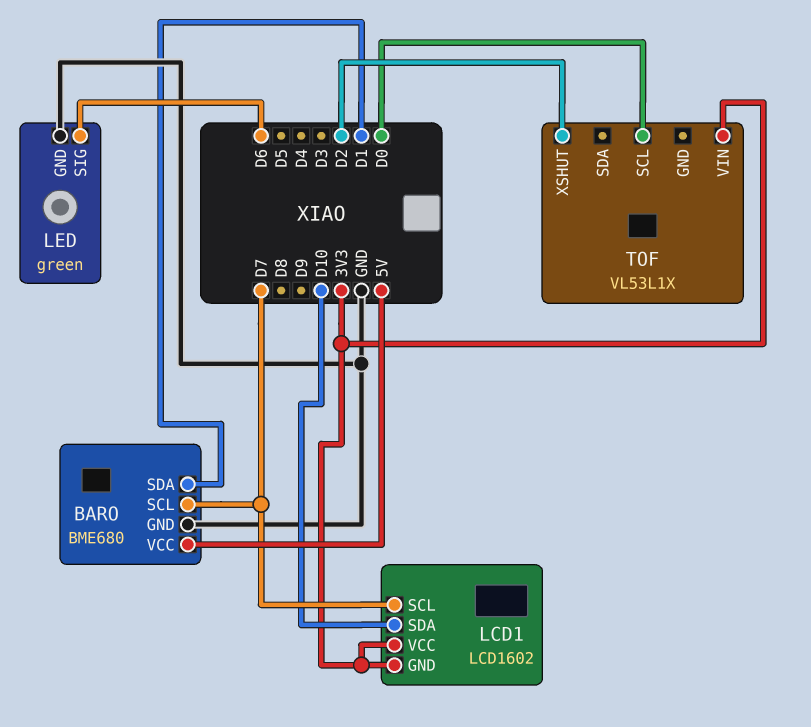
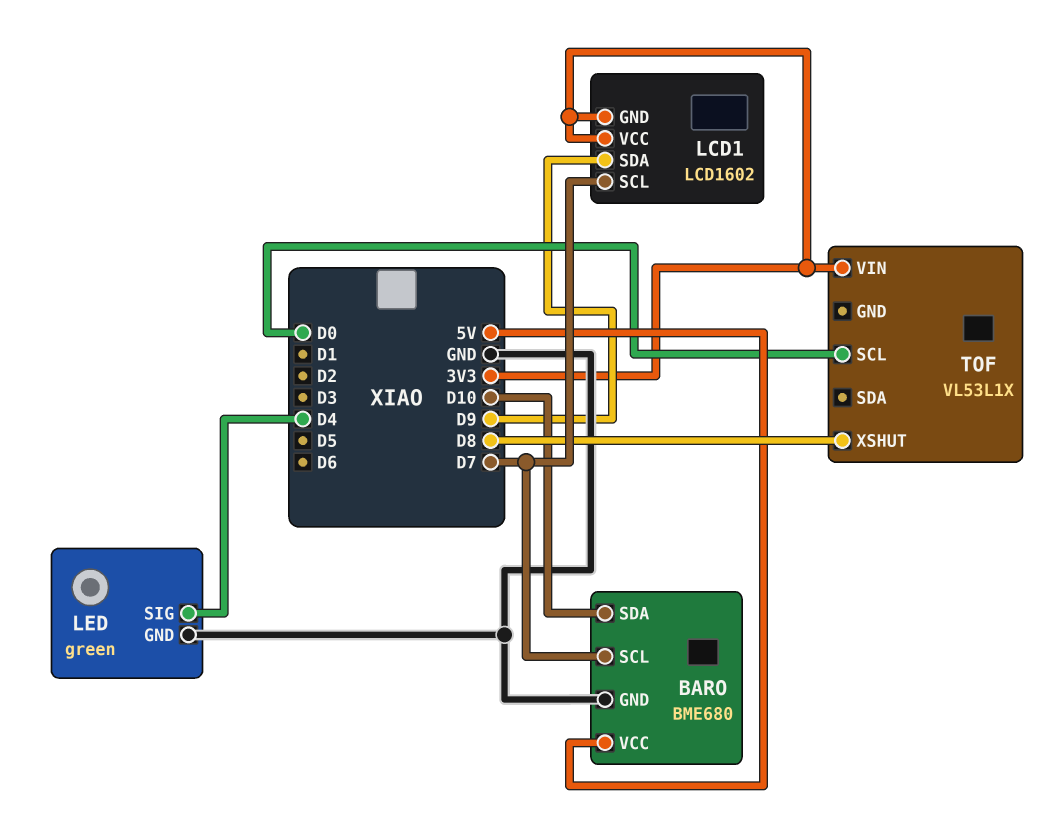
BARO pin SDA: D1 -> D10
LCD1 pin SDA: D10 -> D9
LED pin SIG: D6 -> D4
TOF pin XSHUT: D2 -> D8

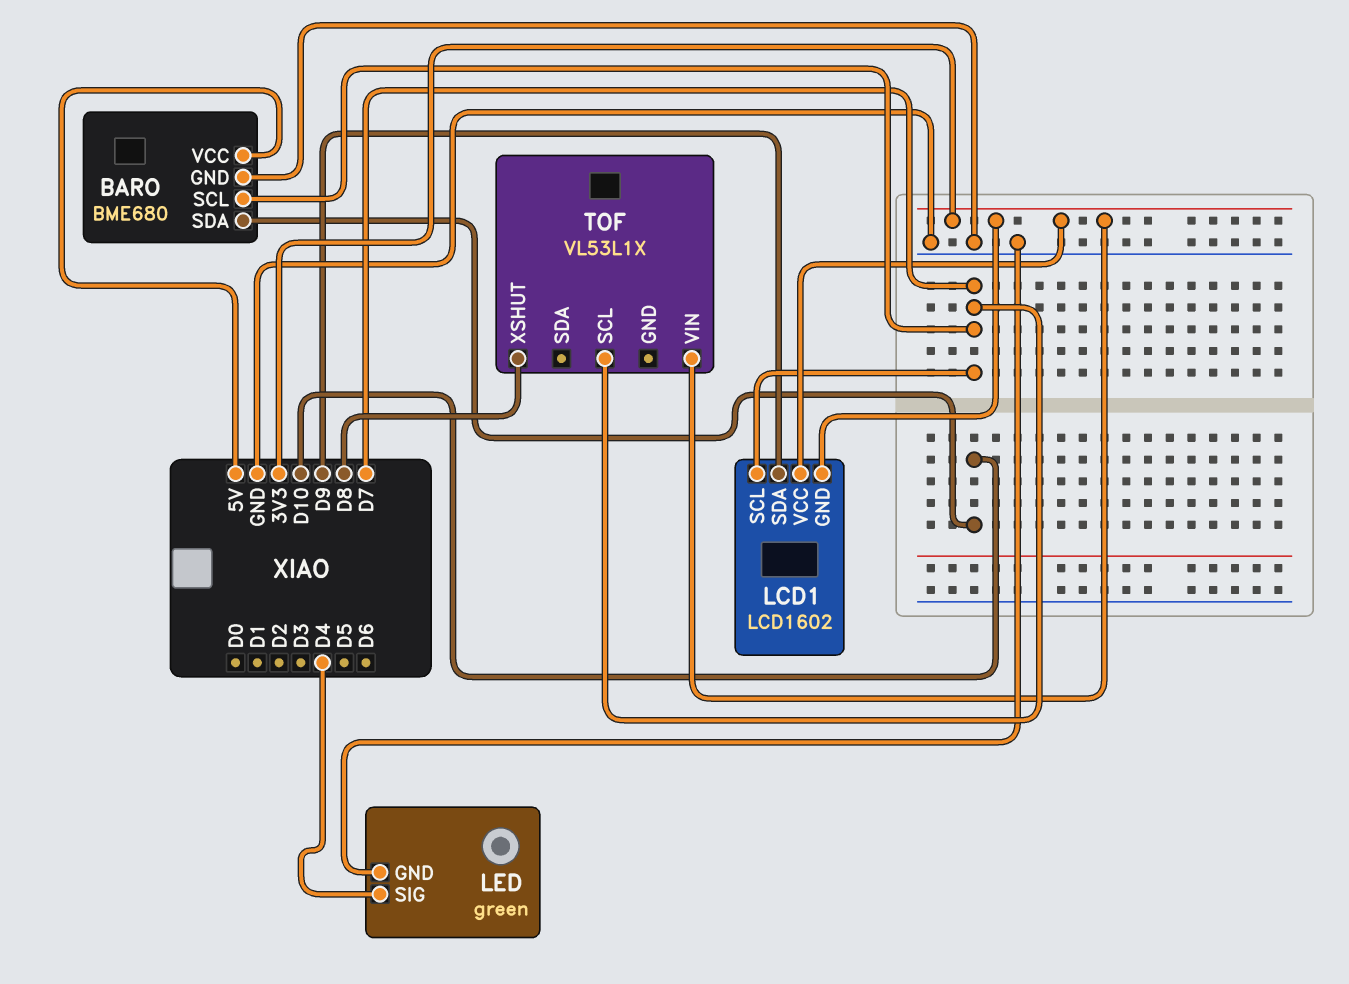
TOF pin SCL: D0 -> D7

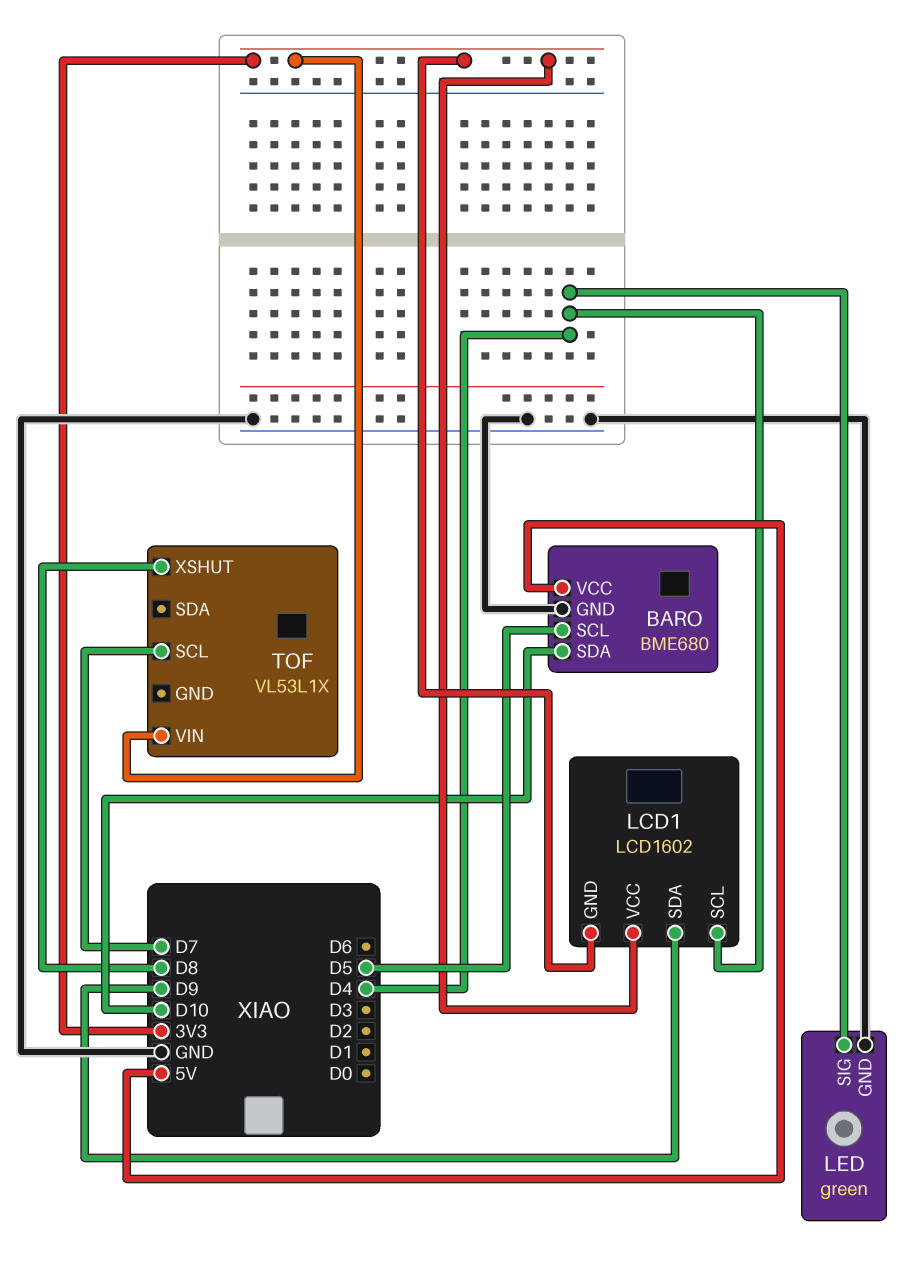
BARO pin SCL: D7 -> D5
LCD1 pin SCL: D7 -> D4

